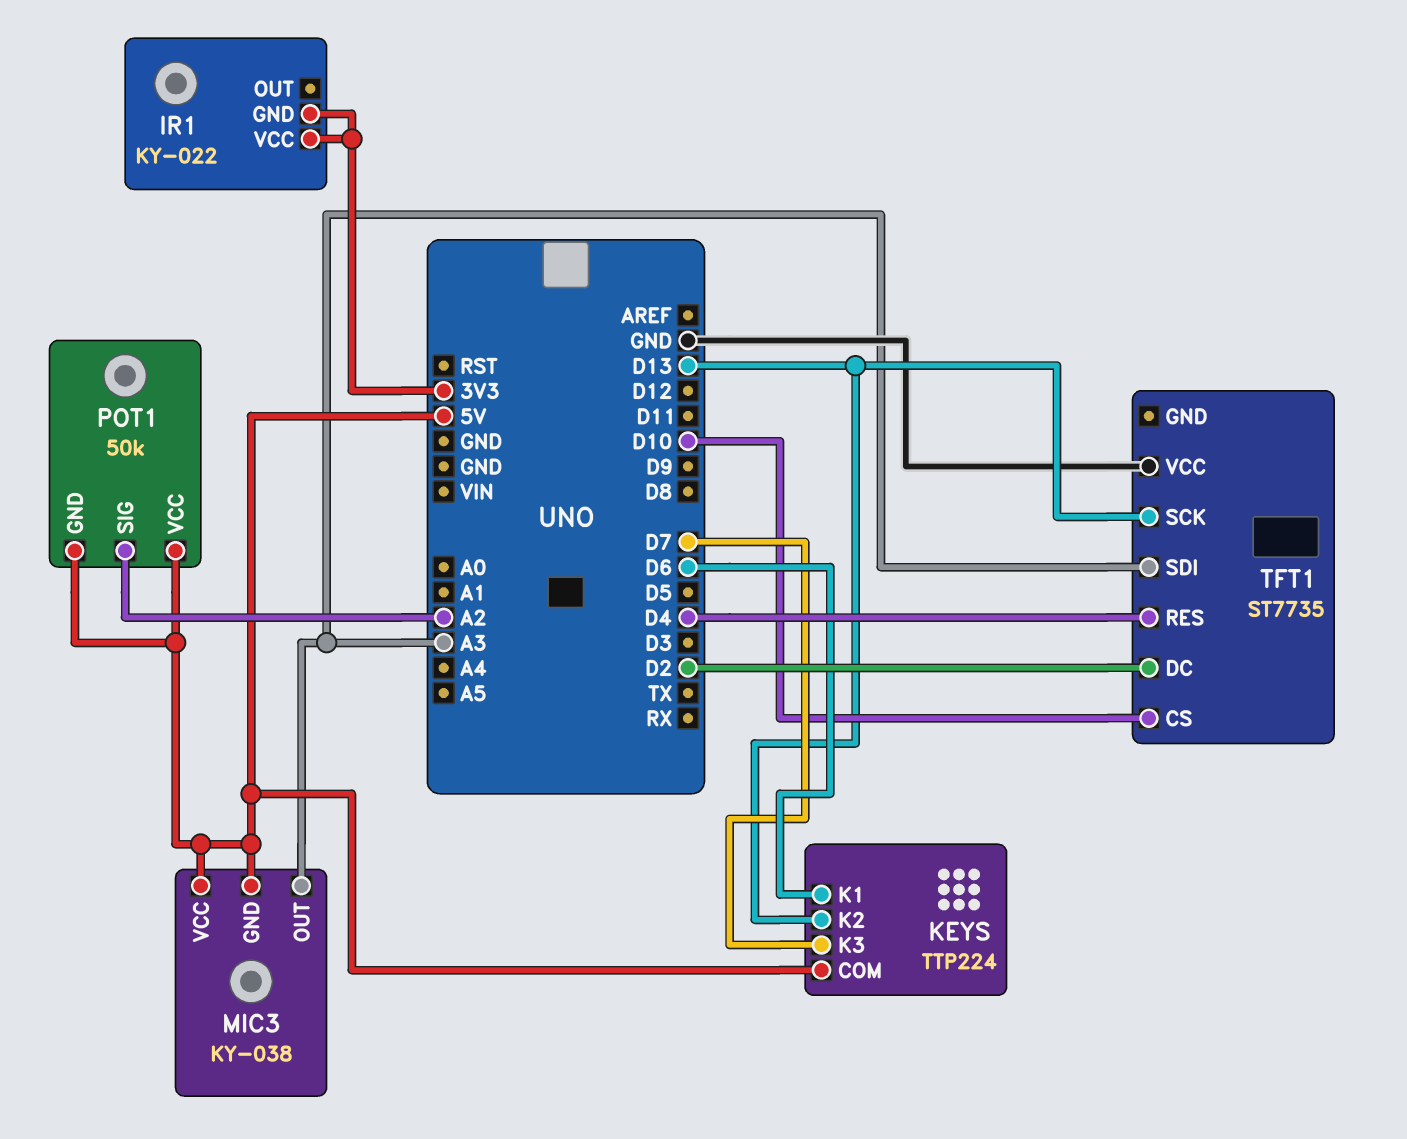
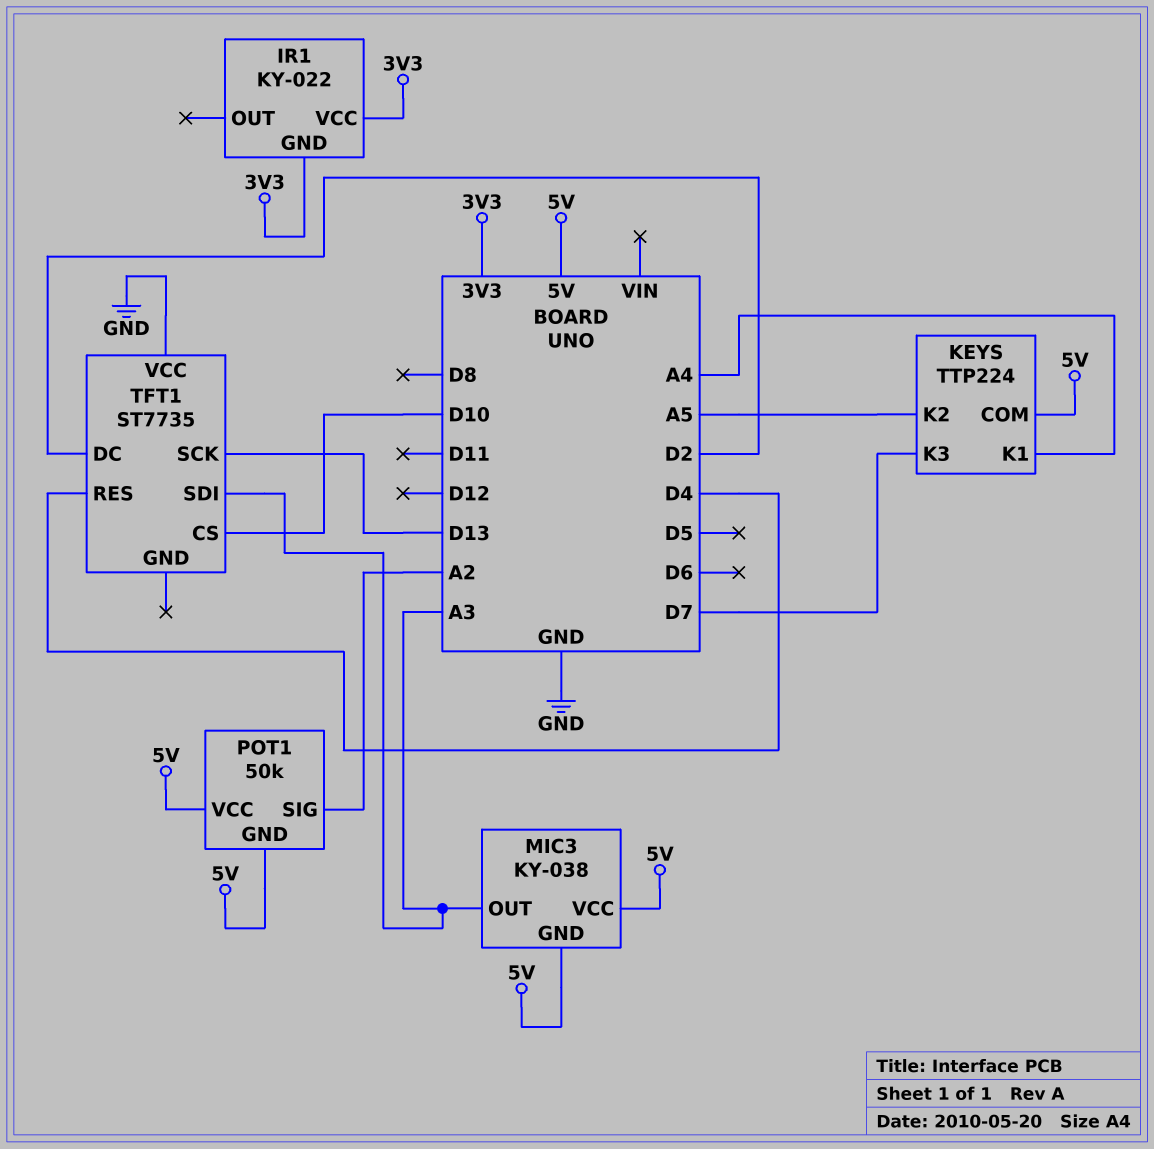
KEYS pin K1: D6 -> A4
KEYS pin K2: D13 -> A5

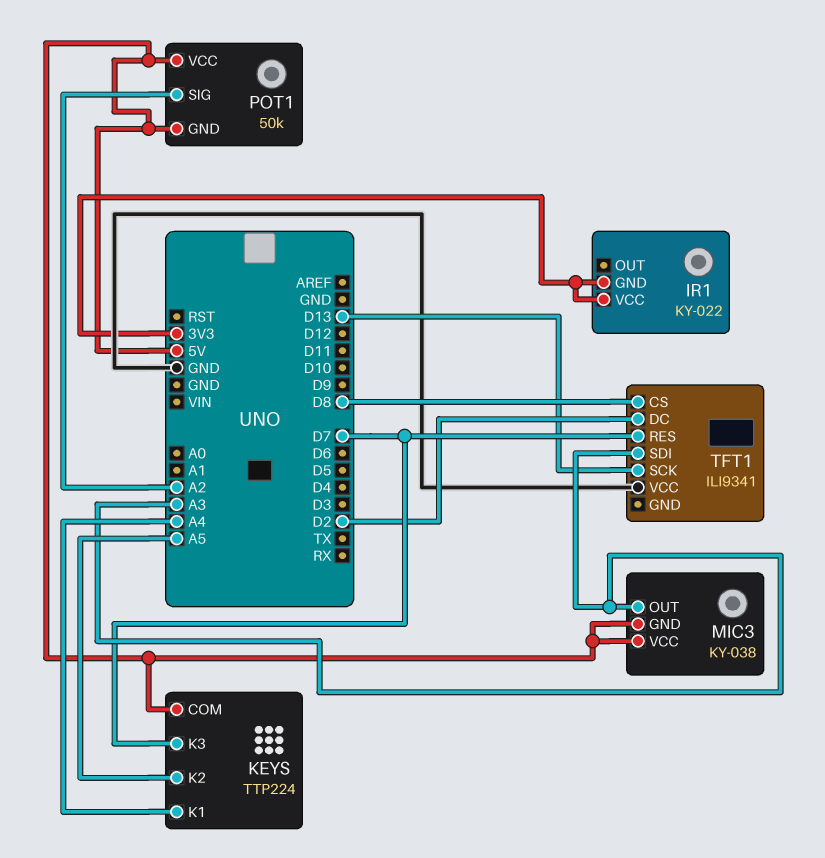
TFT1: ST7735 -> ILI9341
TFT1 pin CS: D10 -> D8
TFT1 pin RES: D4 -> D7

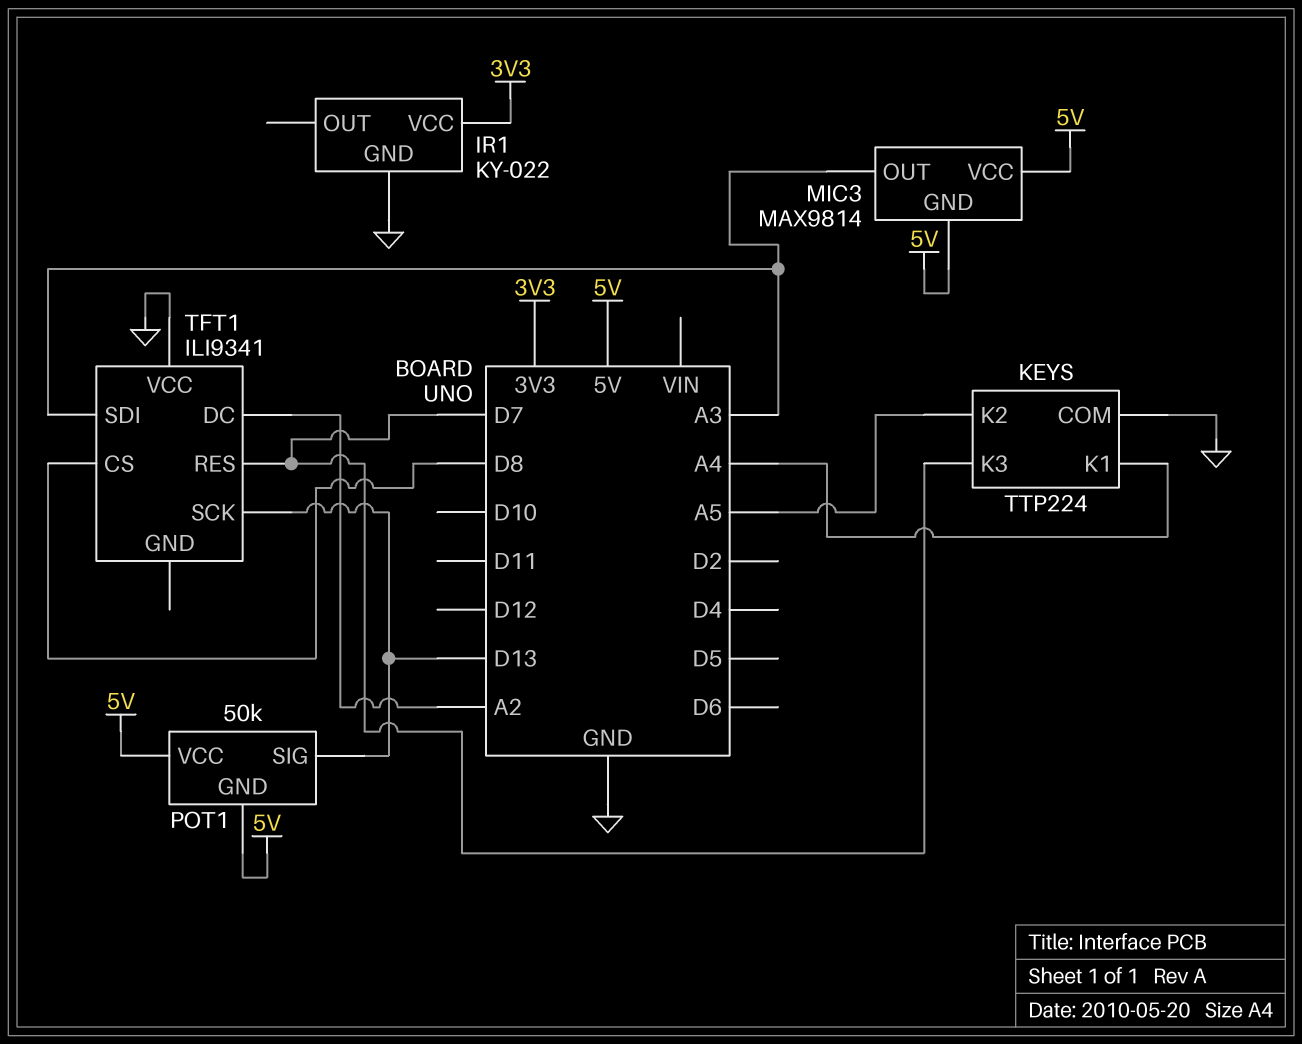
IR1 pin GND: 3V3 -> GND
KEYS pin COM: 5V -> GND
MIC3: KY-038 -> MAX9814
POT1 pin SIG: A2 -> D13
TFT1 pin DC: D2 -> A2

